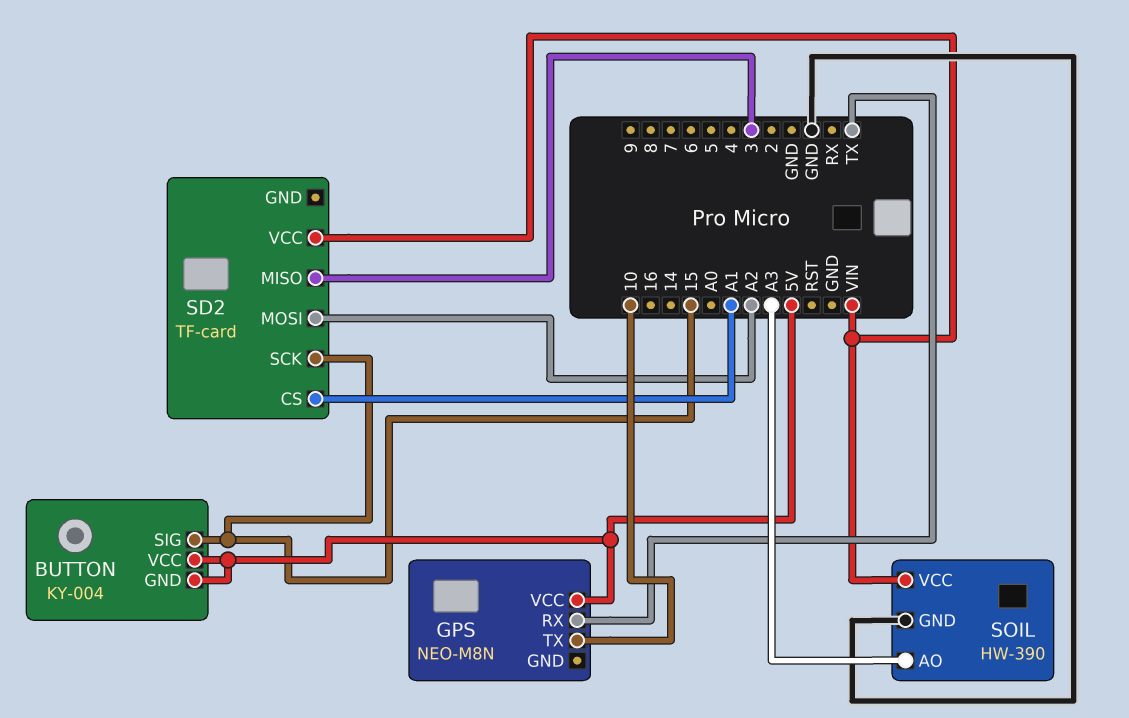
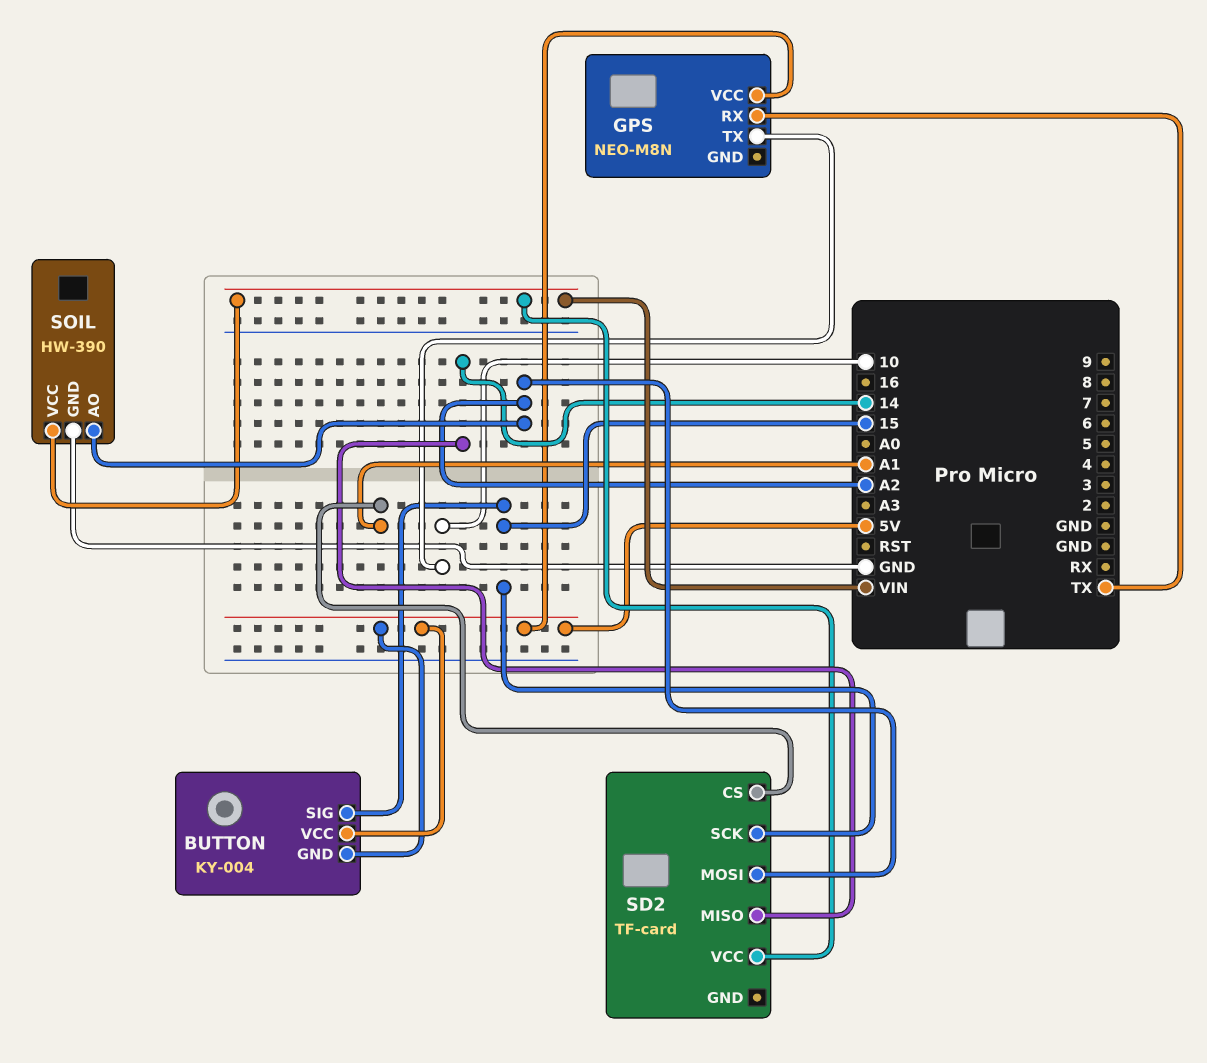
SD2 pin MISO: 3 -> 14
SOIL pin AO: A3 -> A2

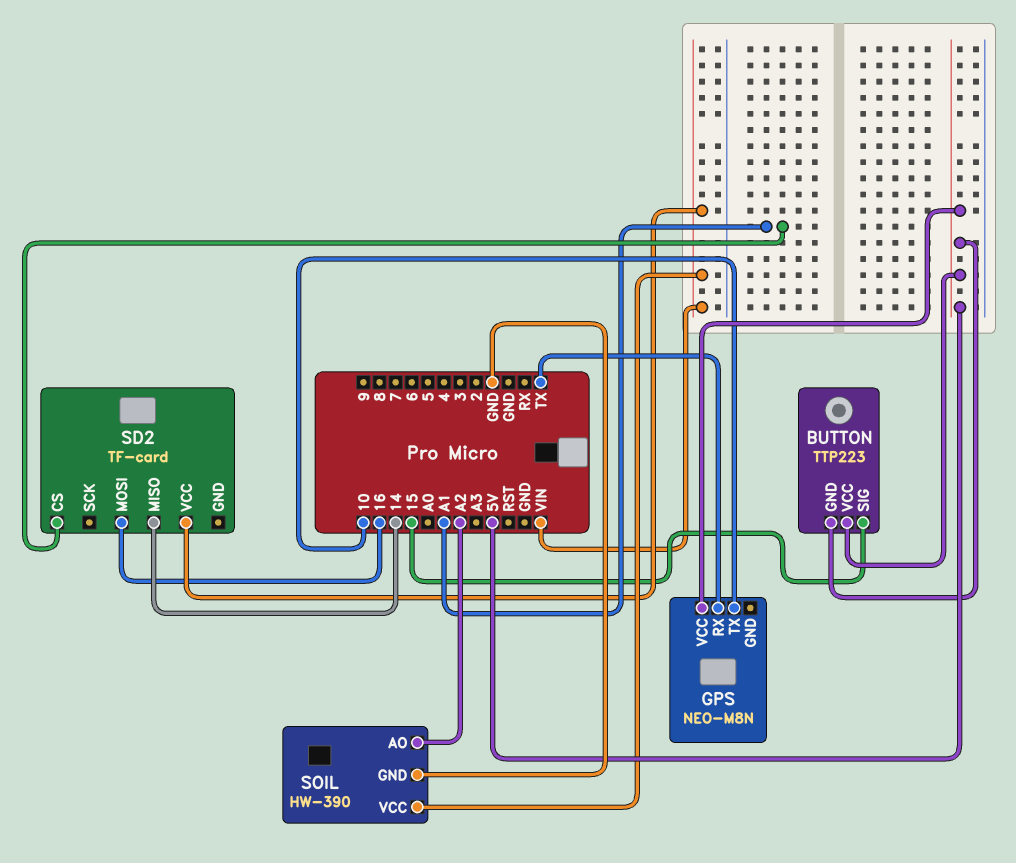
BUTTON: KY-004 -> TTP223
SD2 pin MOSI: A2 -> 16
SD2 pin SCK: 15 -> none

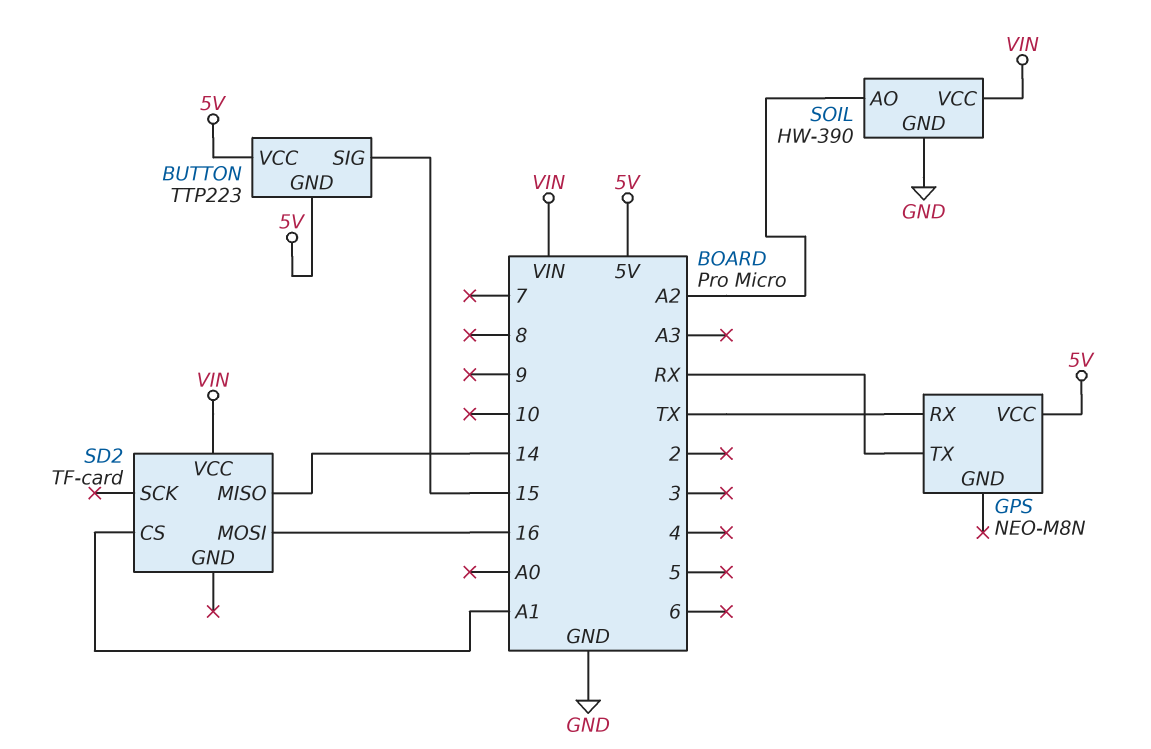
GPS pin TX: 10 -> RX

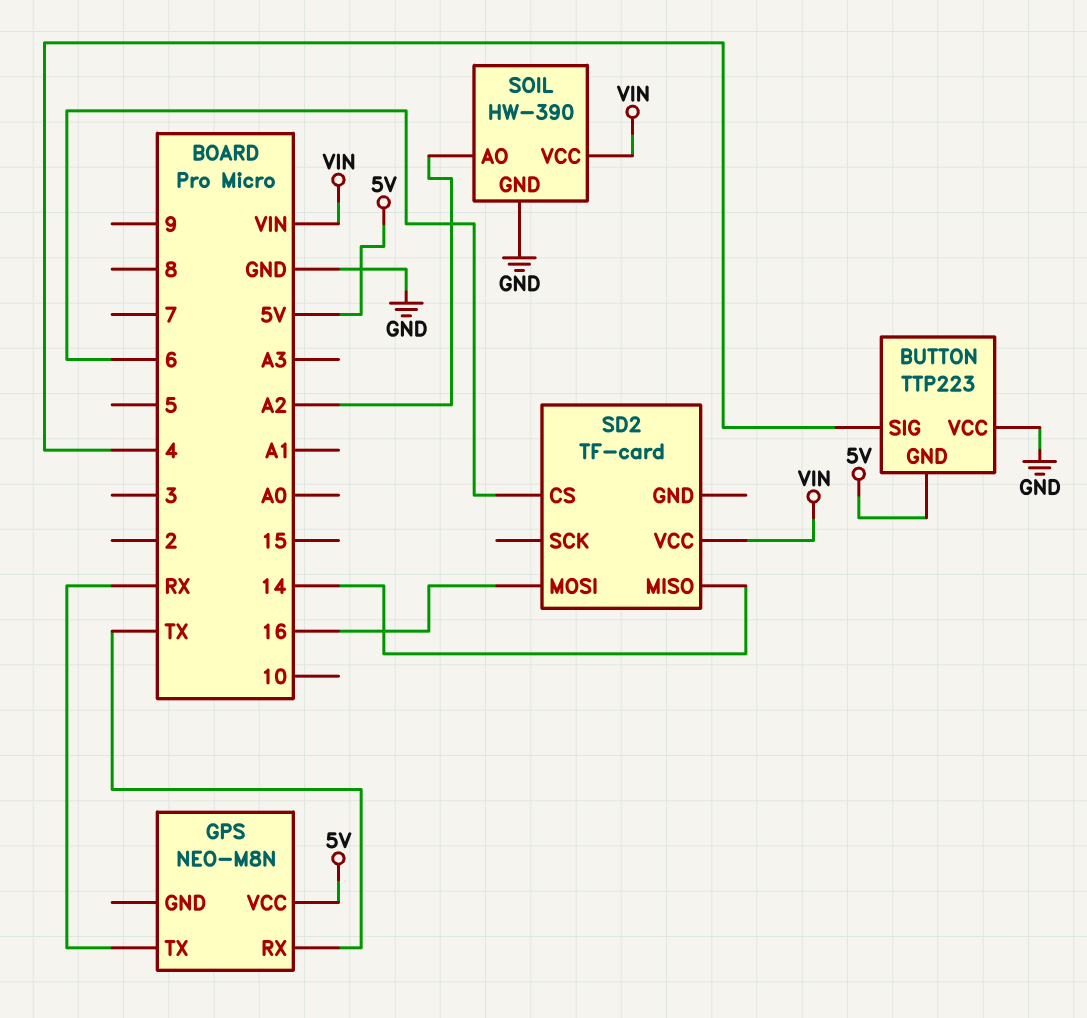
BUTTON pin SIG: 15 -> 4
BUTTON pin VCC: 5V -> GND
SD2 pin CS: A1 -> 6

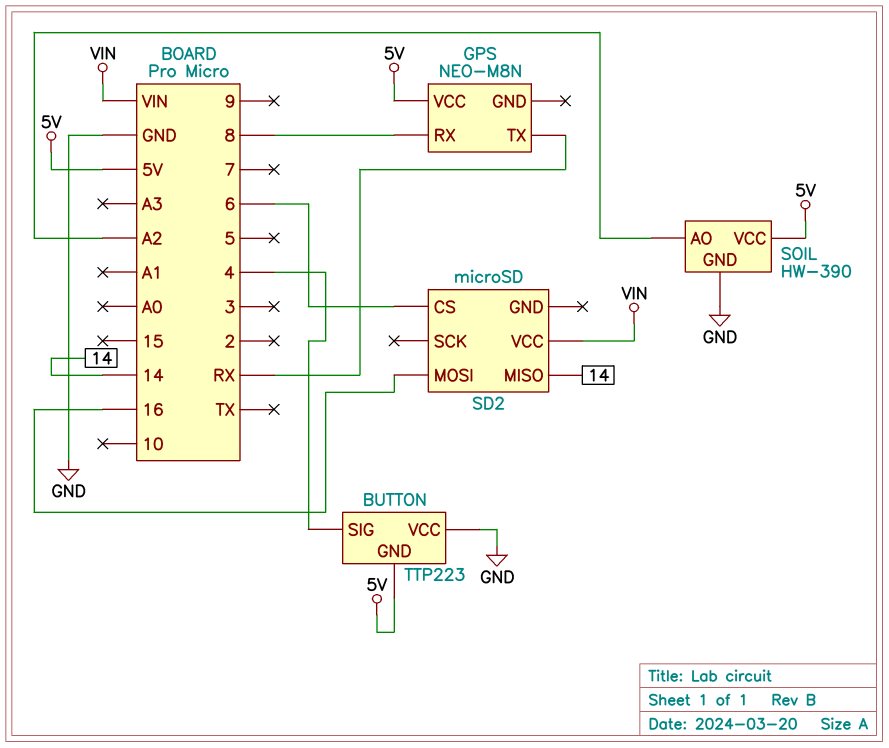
GPS pin RX: TX -> 8
SD2: TF-card -> microSD
SOIL pin VCC: VIN -> 5V

